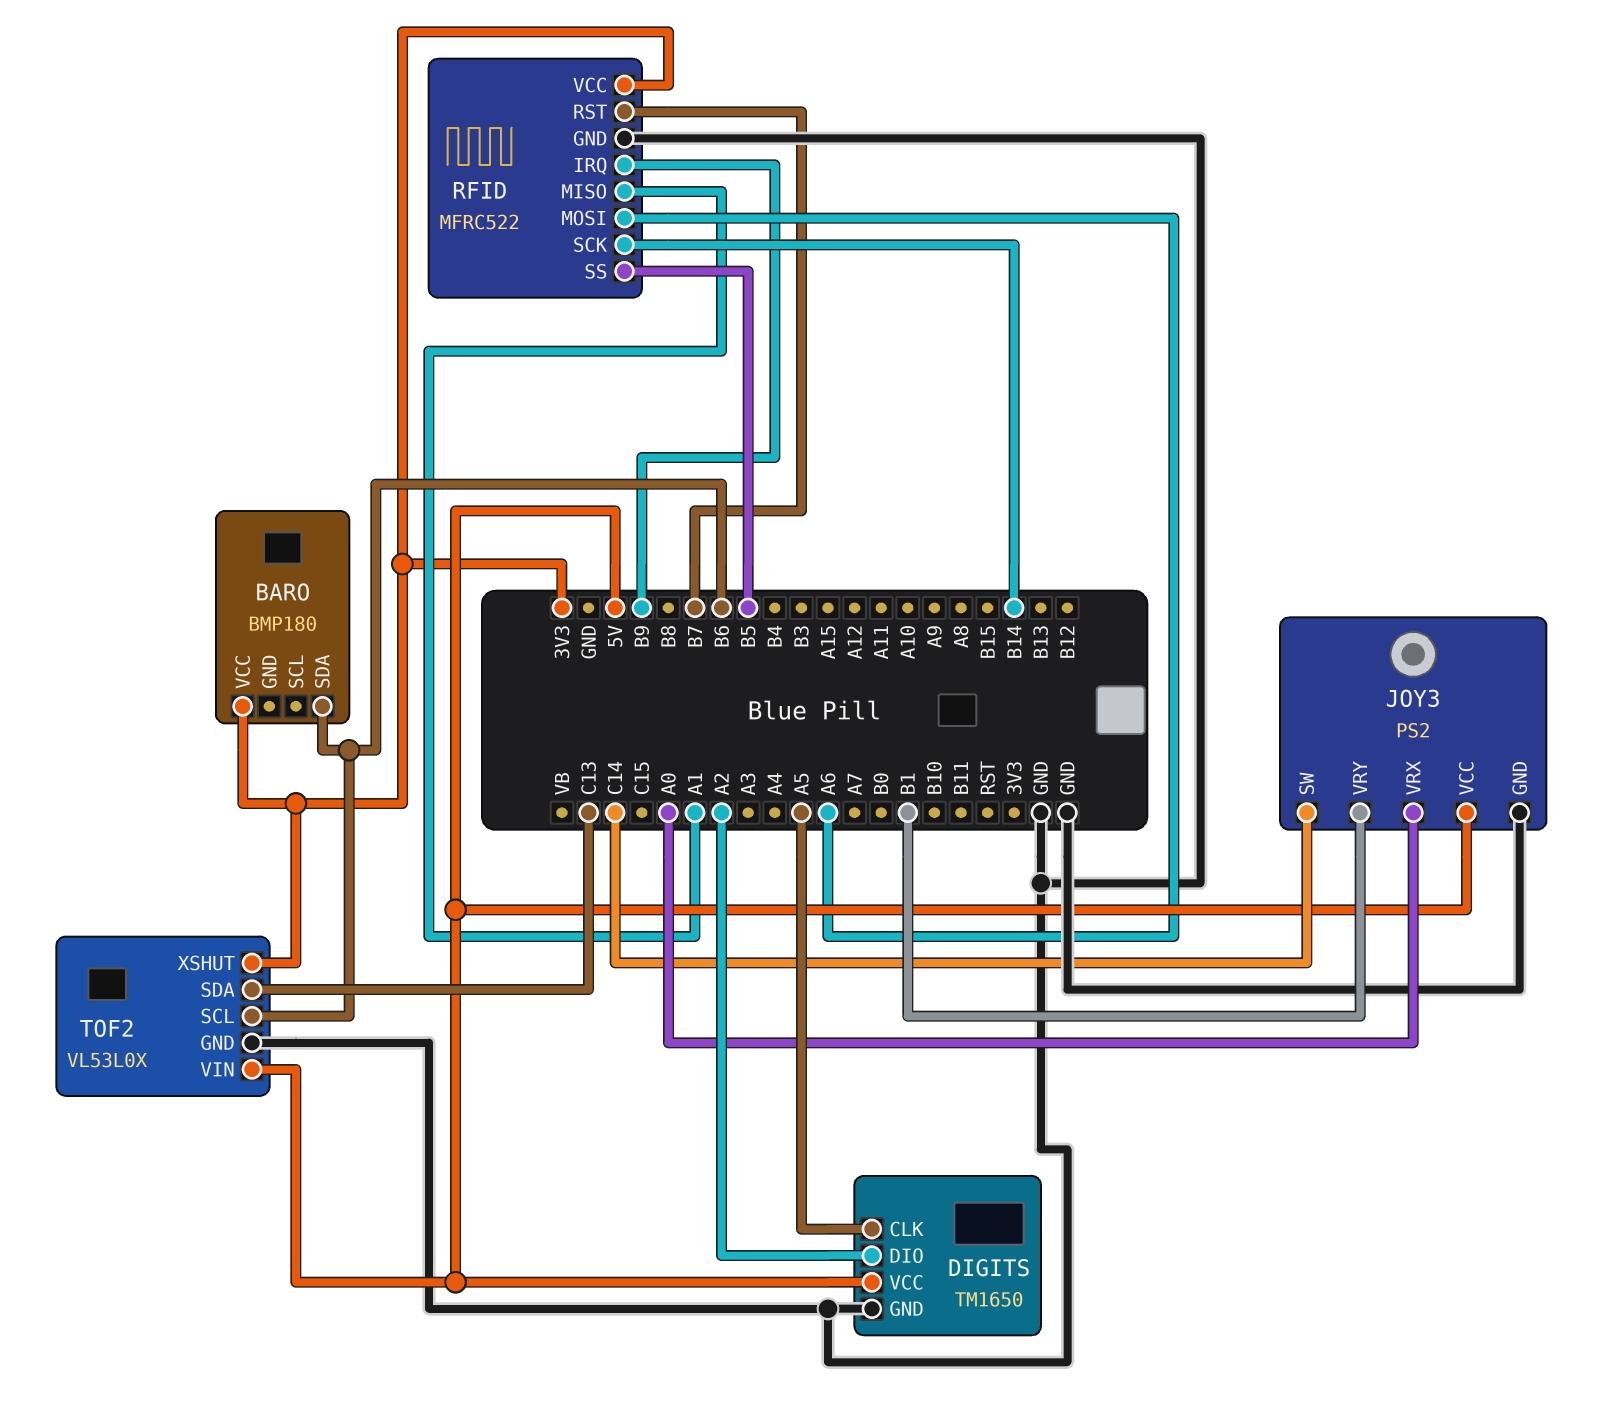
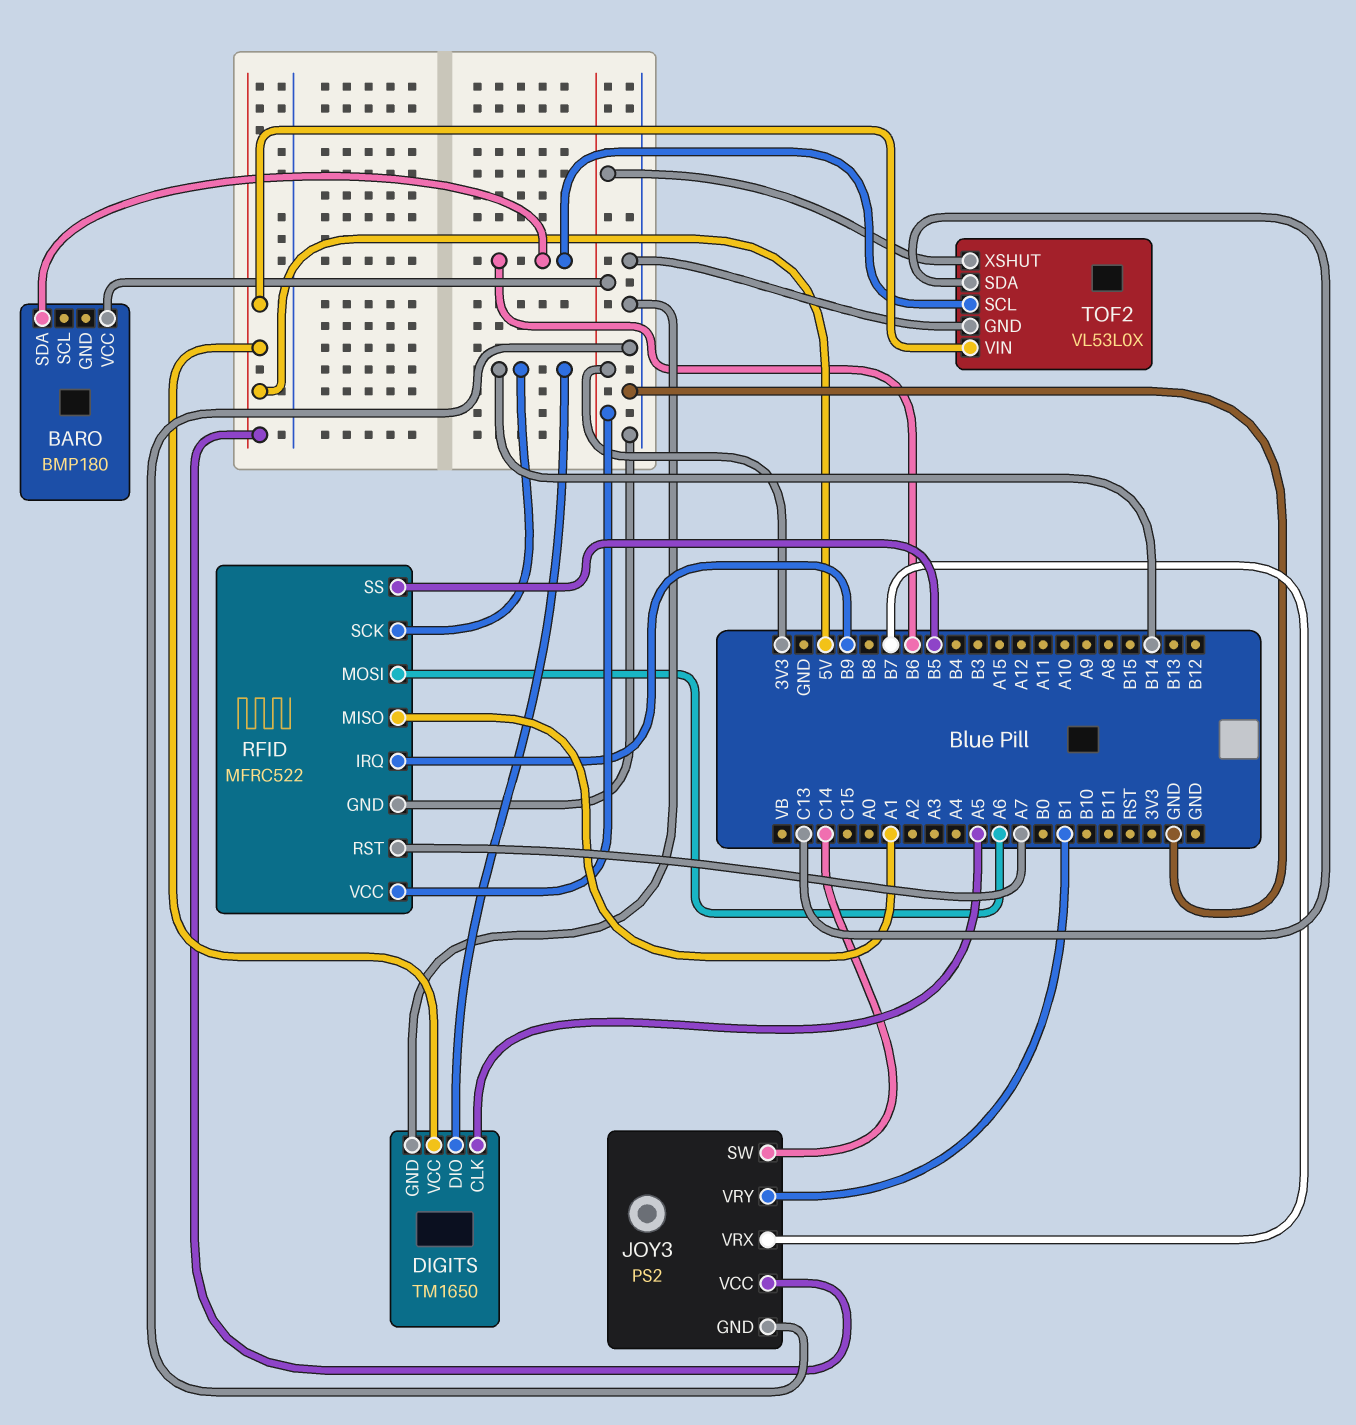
DIGITS pin DIO: A2 -> B14
JOY3 pin VRX: A0 -> B7
RFID pin RST: B7 -> A7

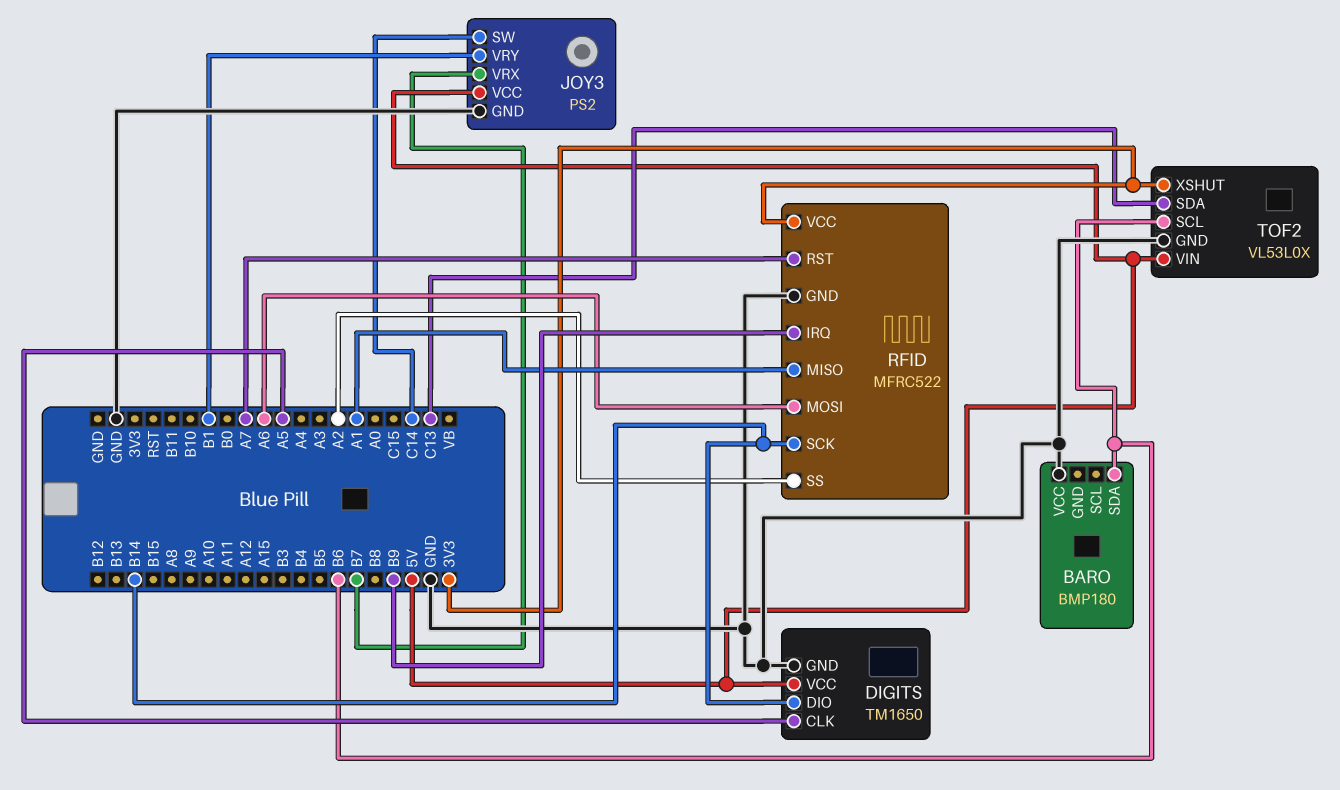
BARO pin VCC: 3V3 -> GND
RFID pin SS: B5 -> A2

